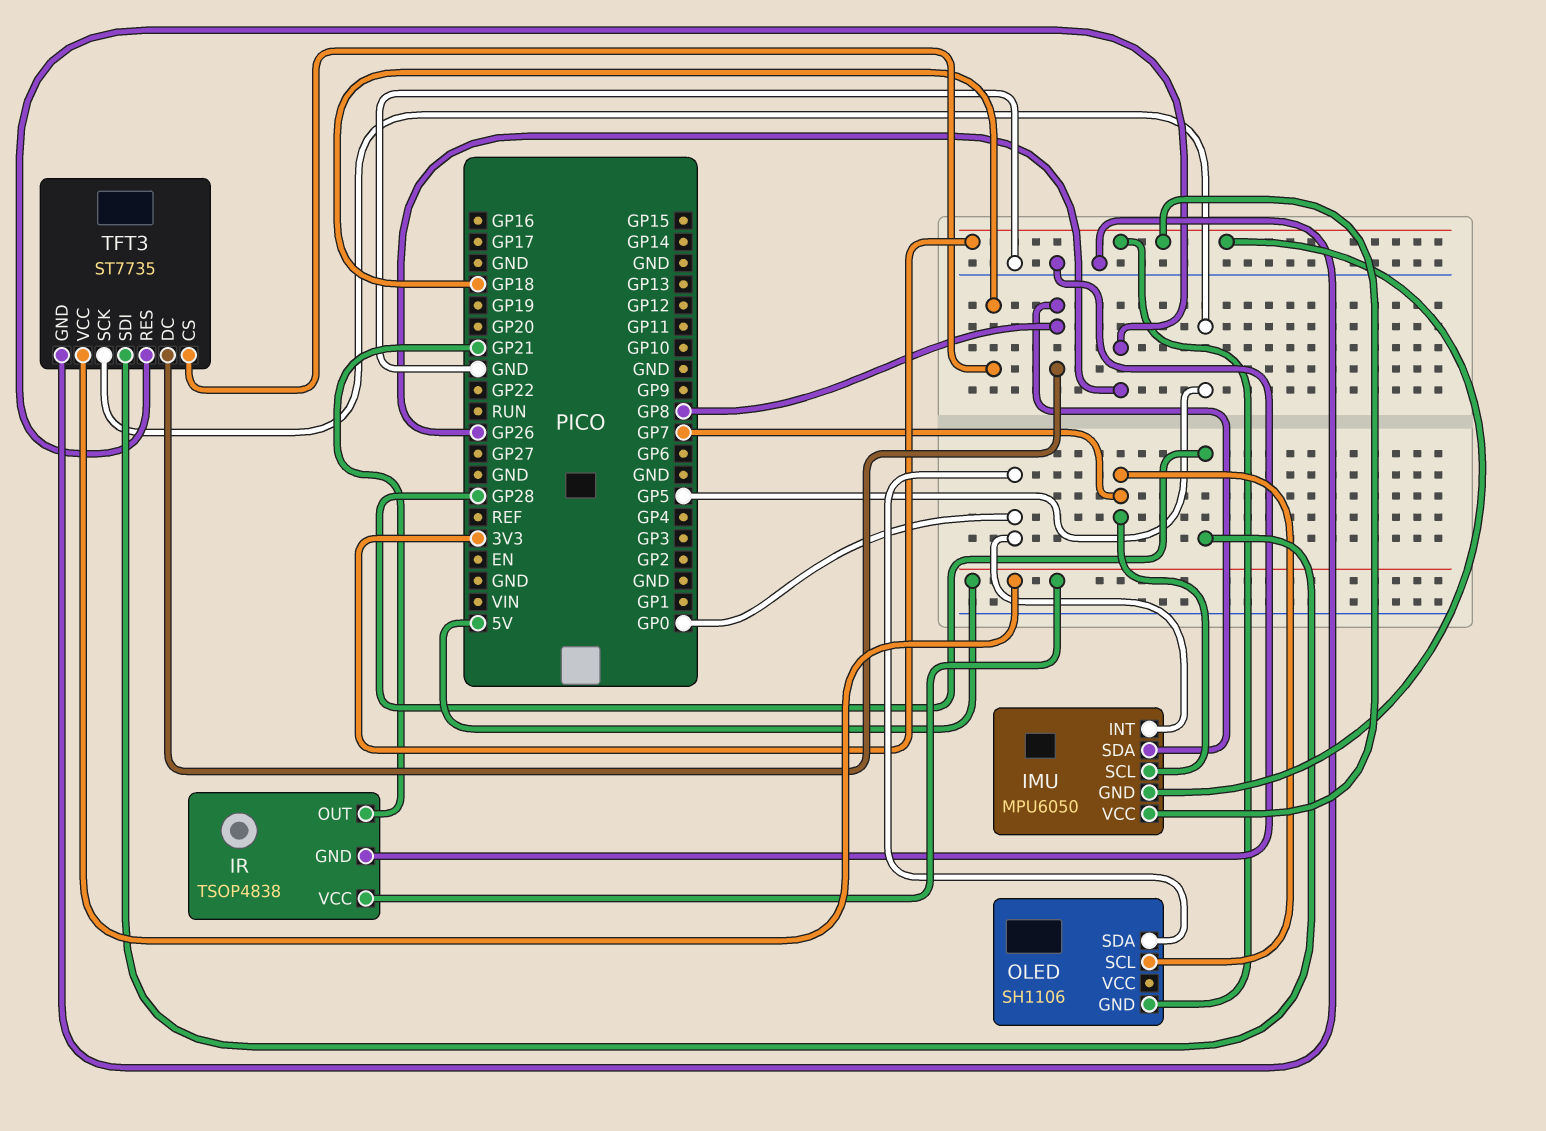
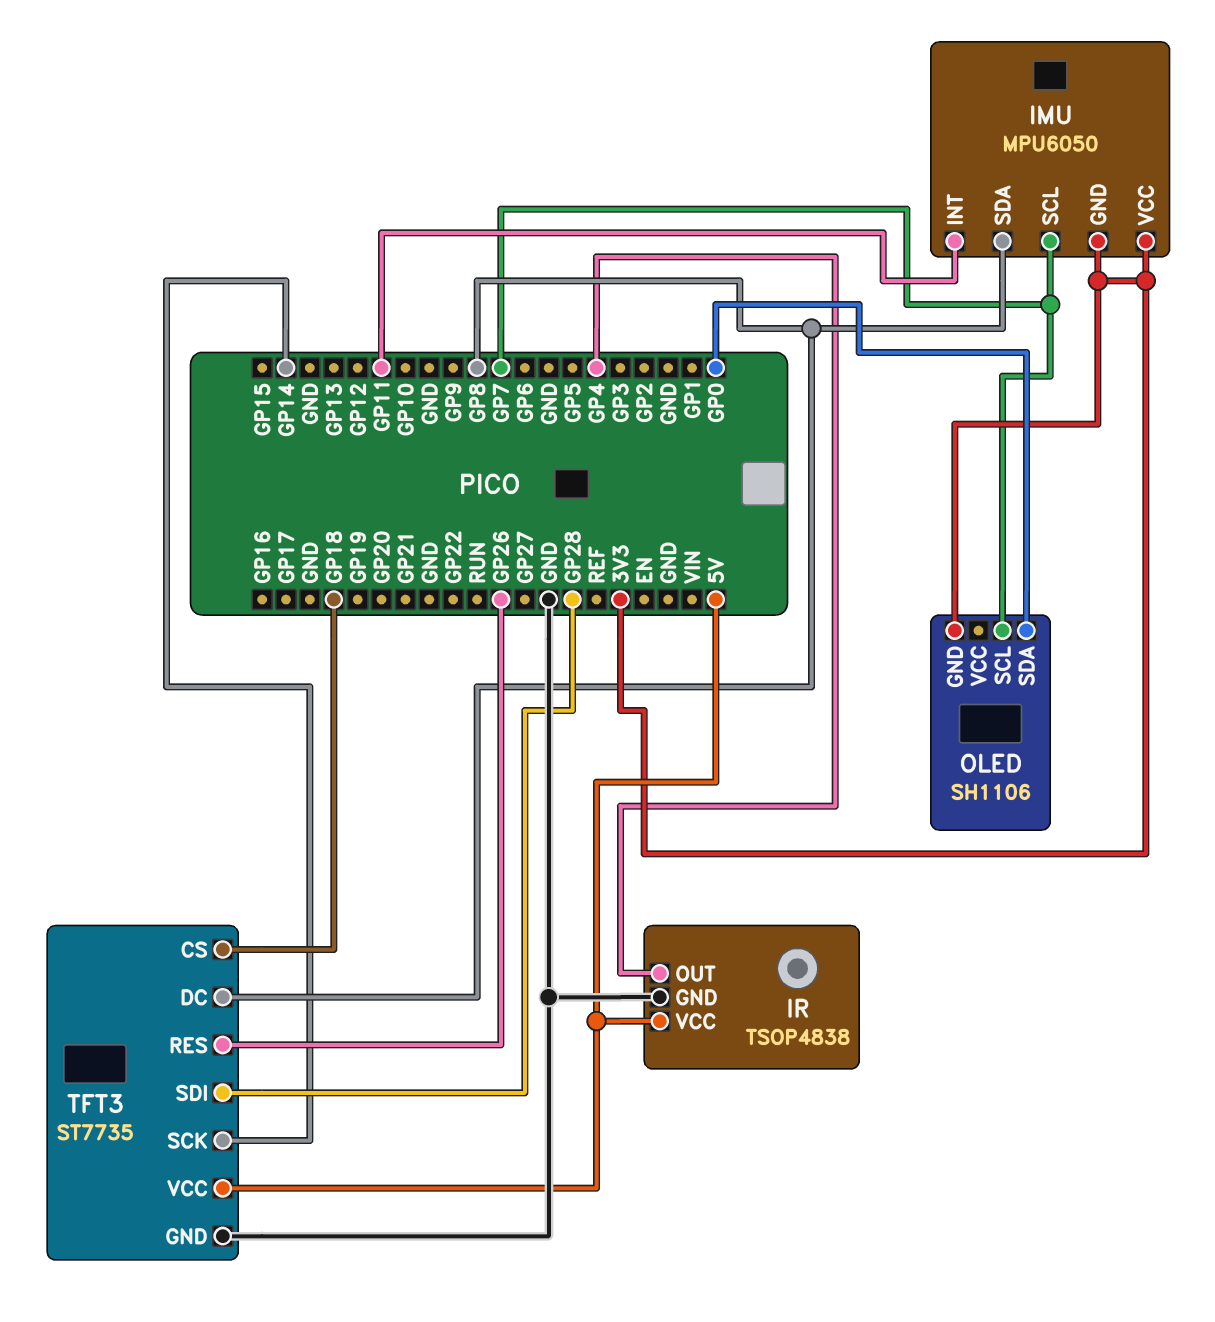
IMU pin INT: GP0 -> GP11
IR pin OUT: GP21 -> GP4
TFT3 pin SCK: GP5 -> GP14

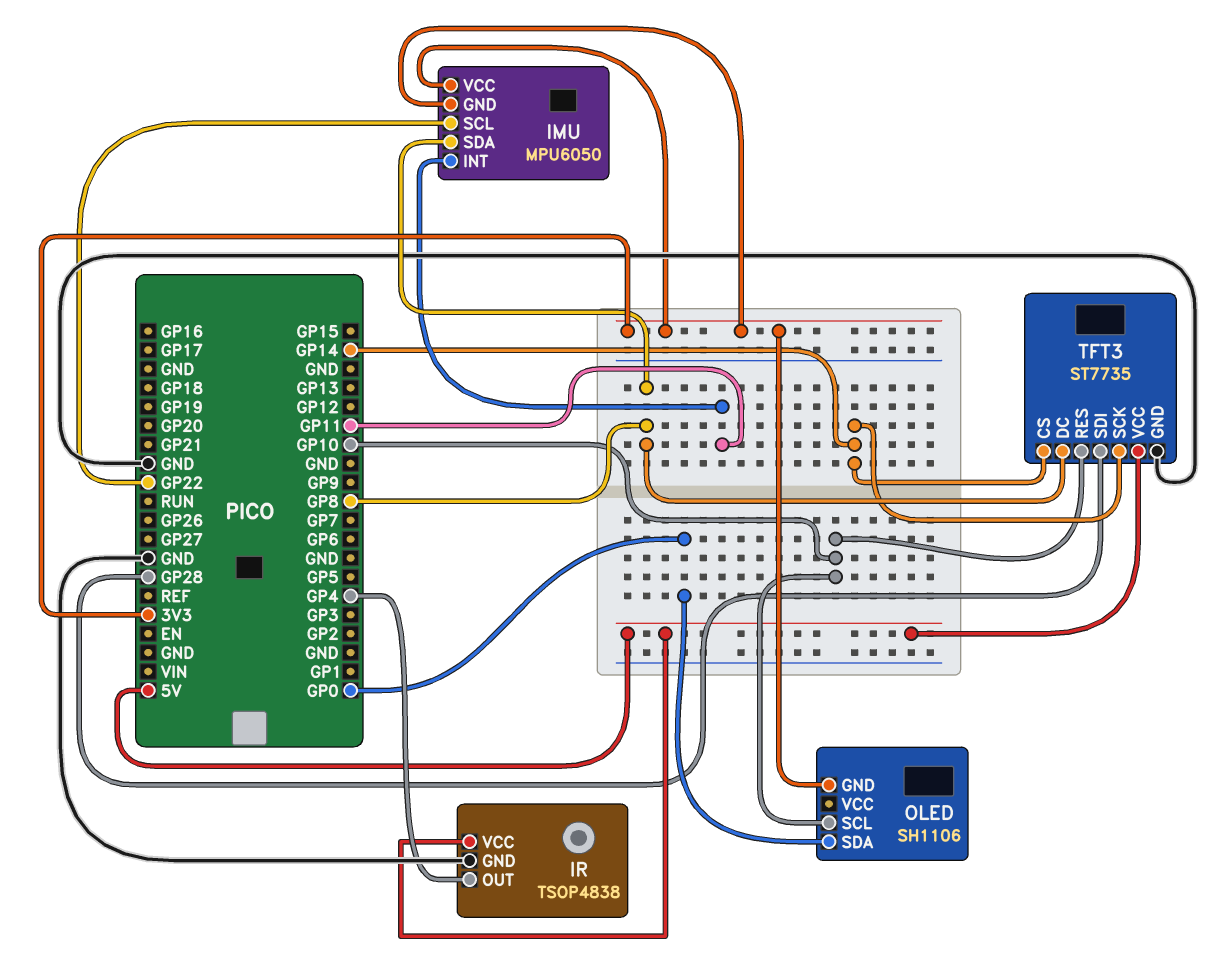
IMU pin SCL: GP7 -> GP22
OLED pin SCL: GP7 -> GP10
TFT3 pin CS: GP18 -> GP14
TFT3 pin RES: GP26 -> GP10

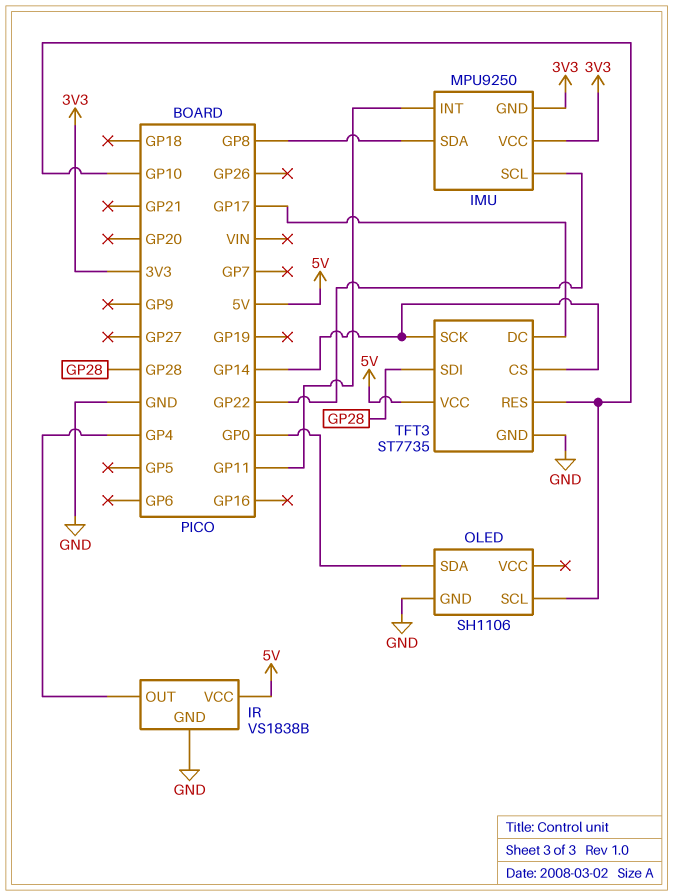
IMU: MPU6050 -> MPU9250
IR: TSOP4838 -> VS1838B
OLED pin GND: 3V3 -> GND
TFT3 pin DC: GP8 -> GP17

